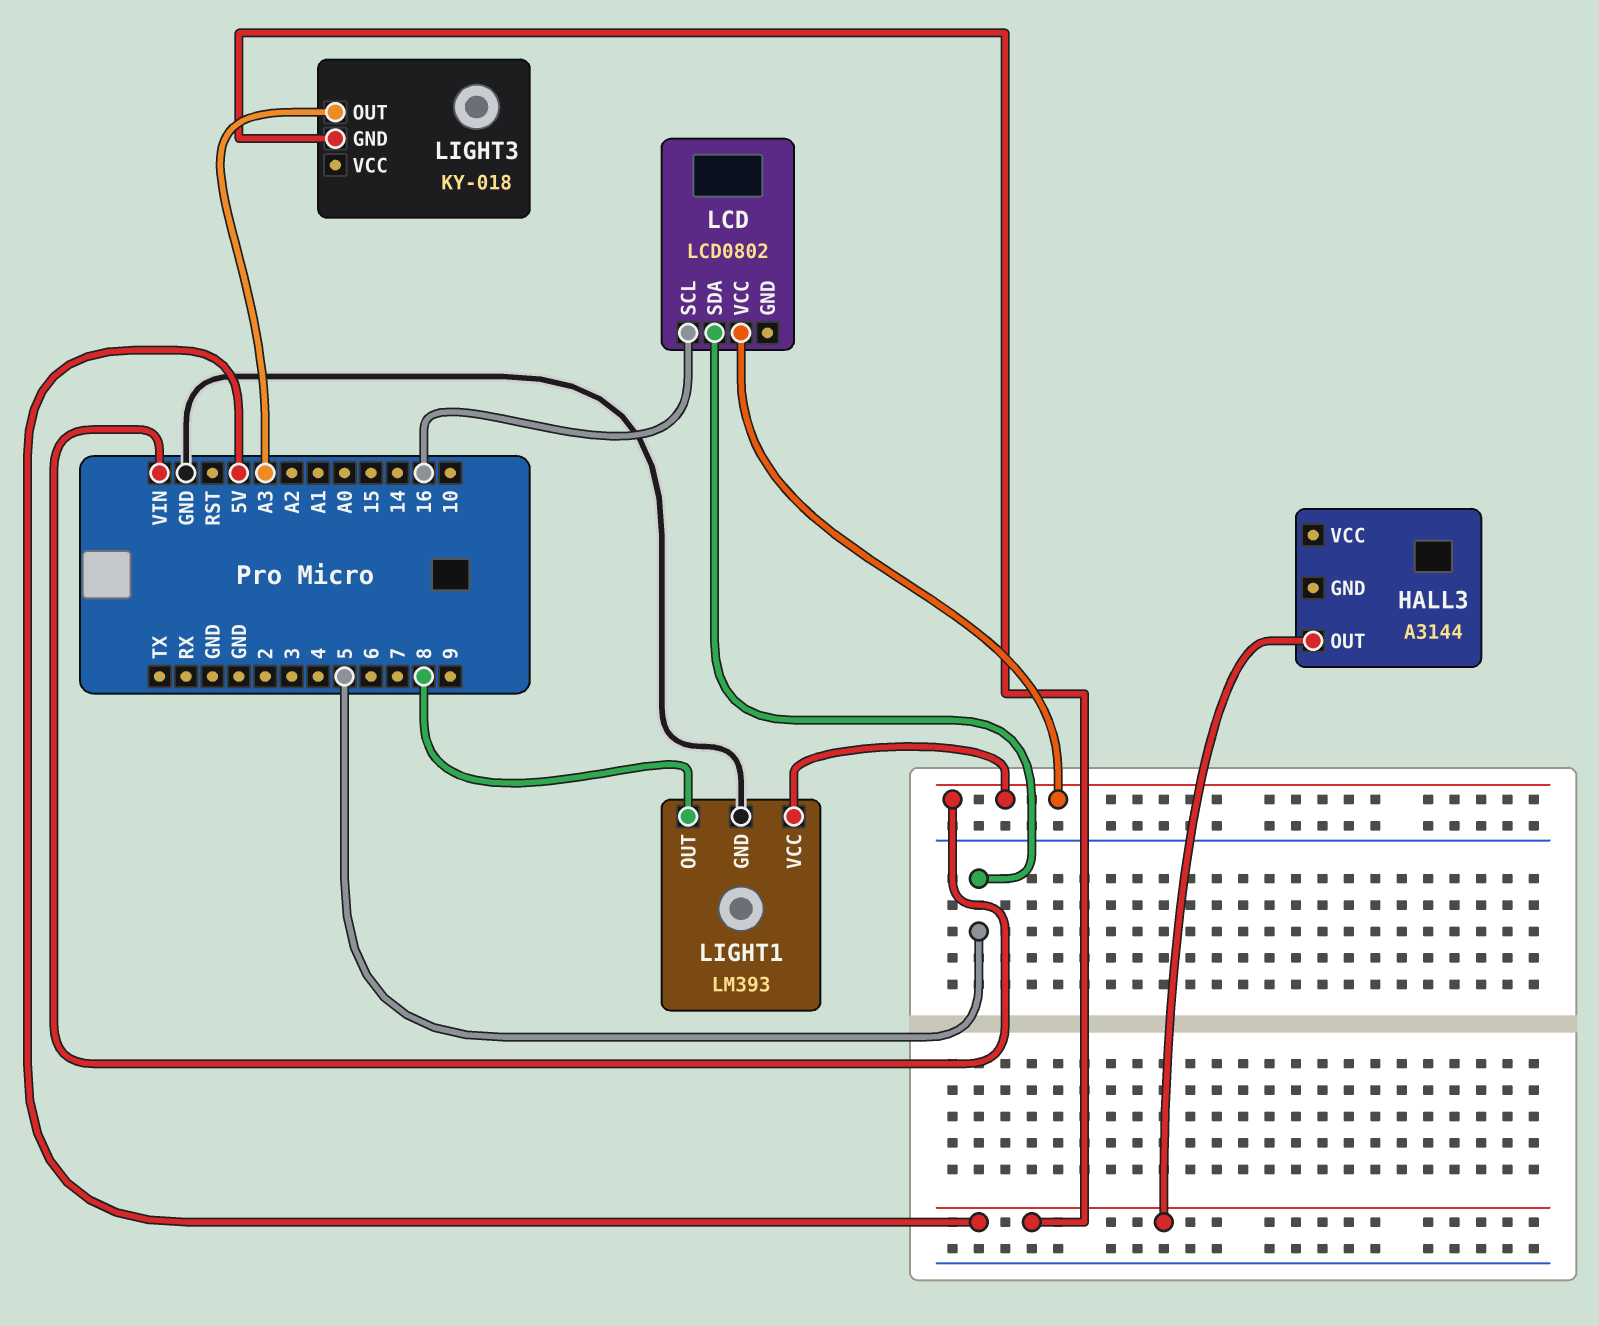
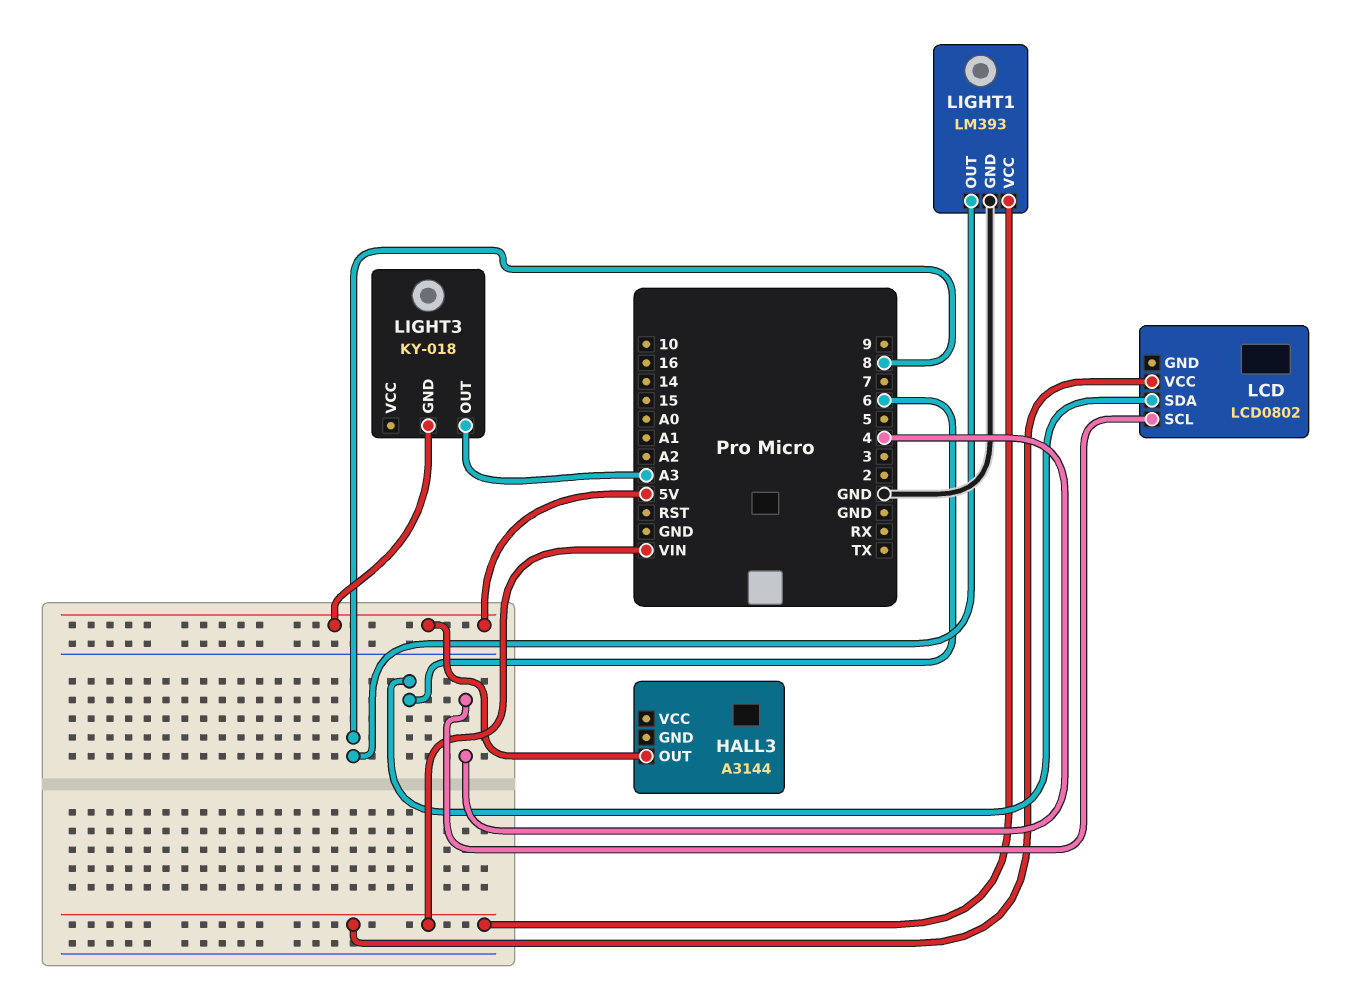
LCD pin SCL: 16 -> 4
LCD pin SDA: 5 -> 6

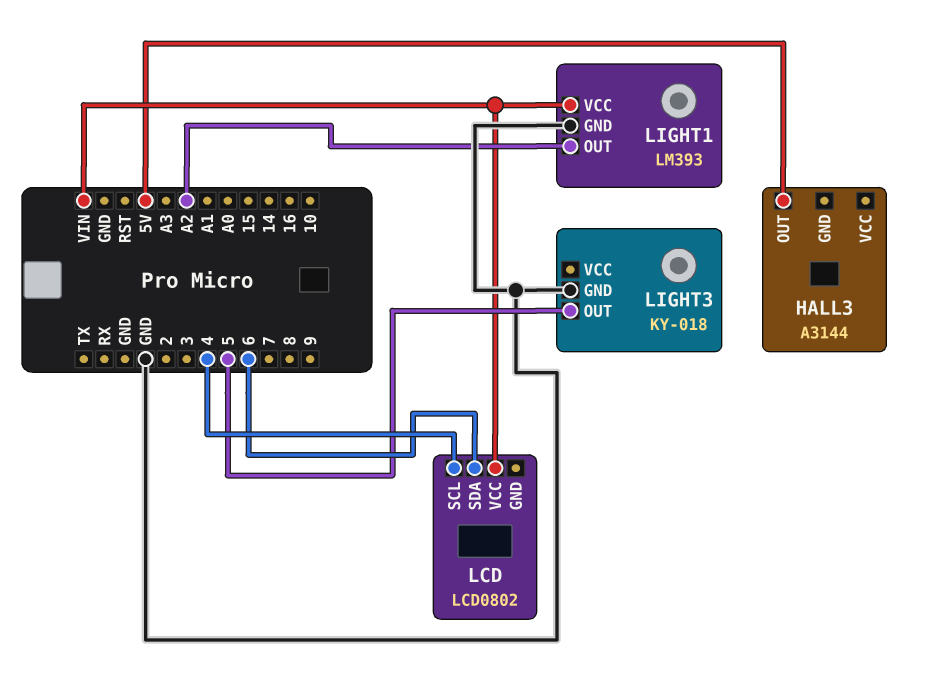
LIGHT1 pin OUT: 8 -> A2
LIGHT3 pin GND: 5V -> GND
LIGHT3 pin OUT: A3 -> 5

